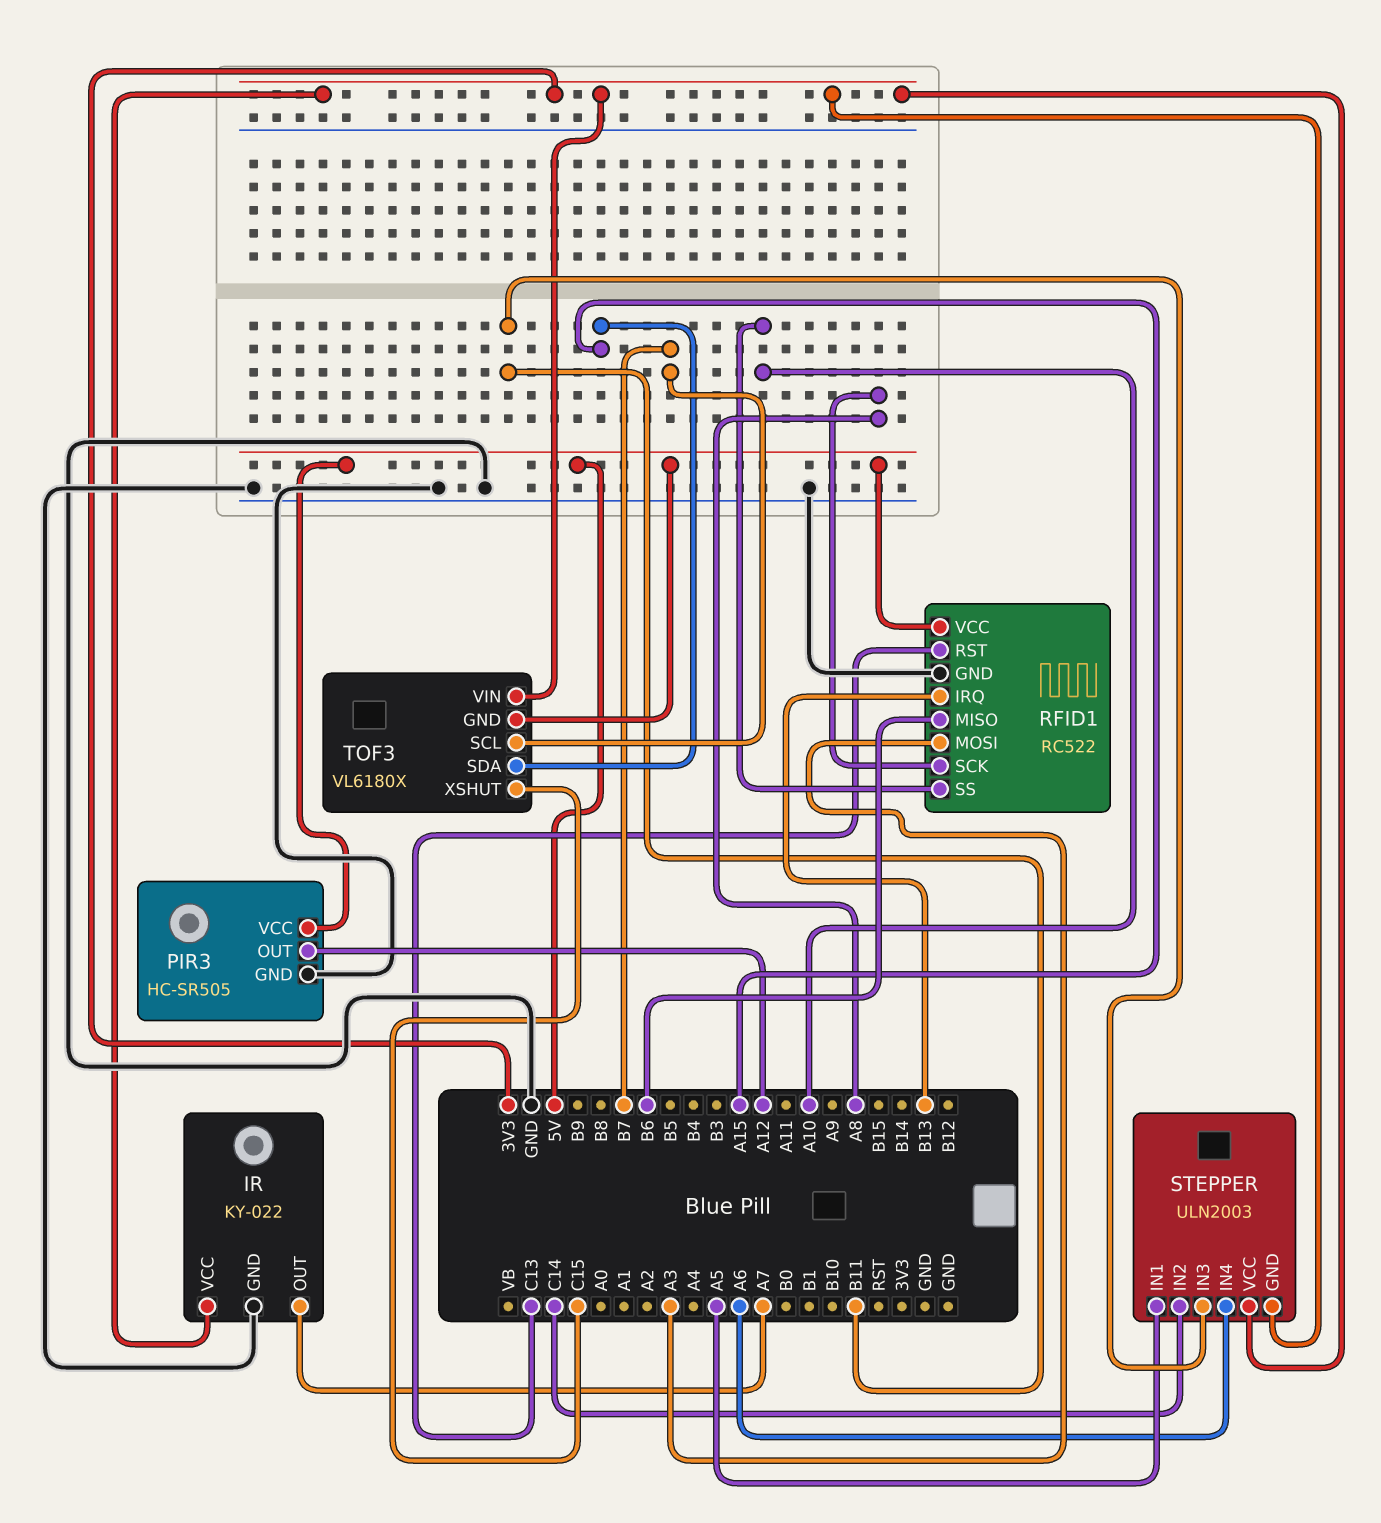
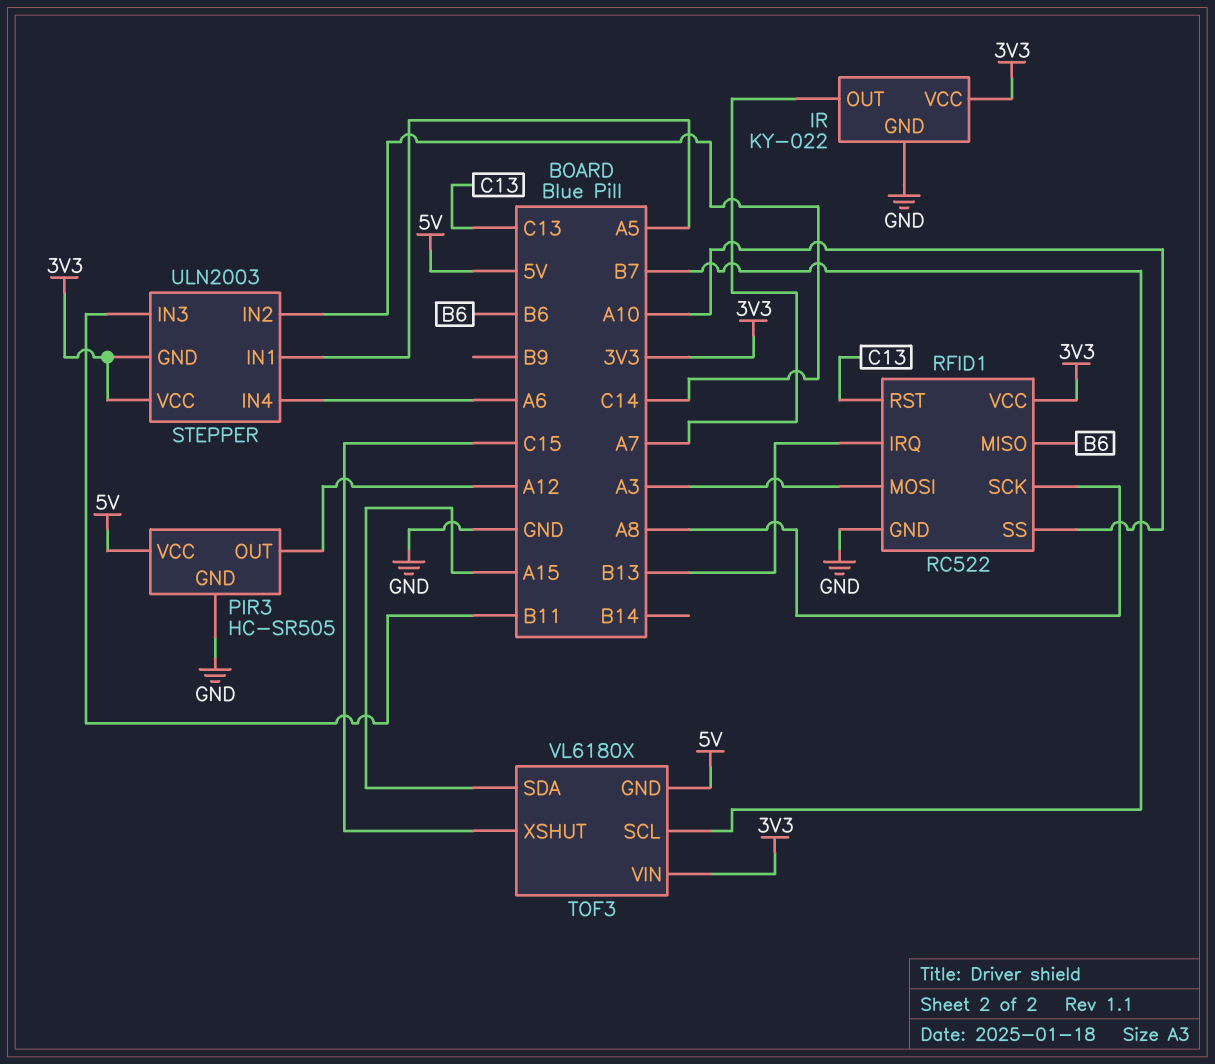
RFID1 pin VCC: 5V -> 3V3

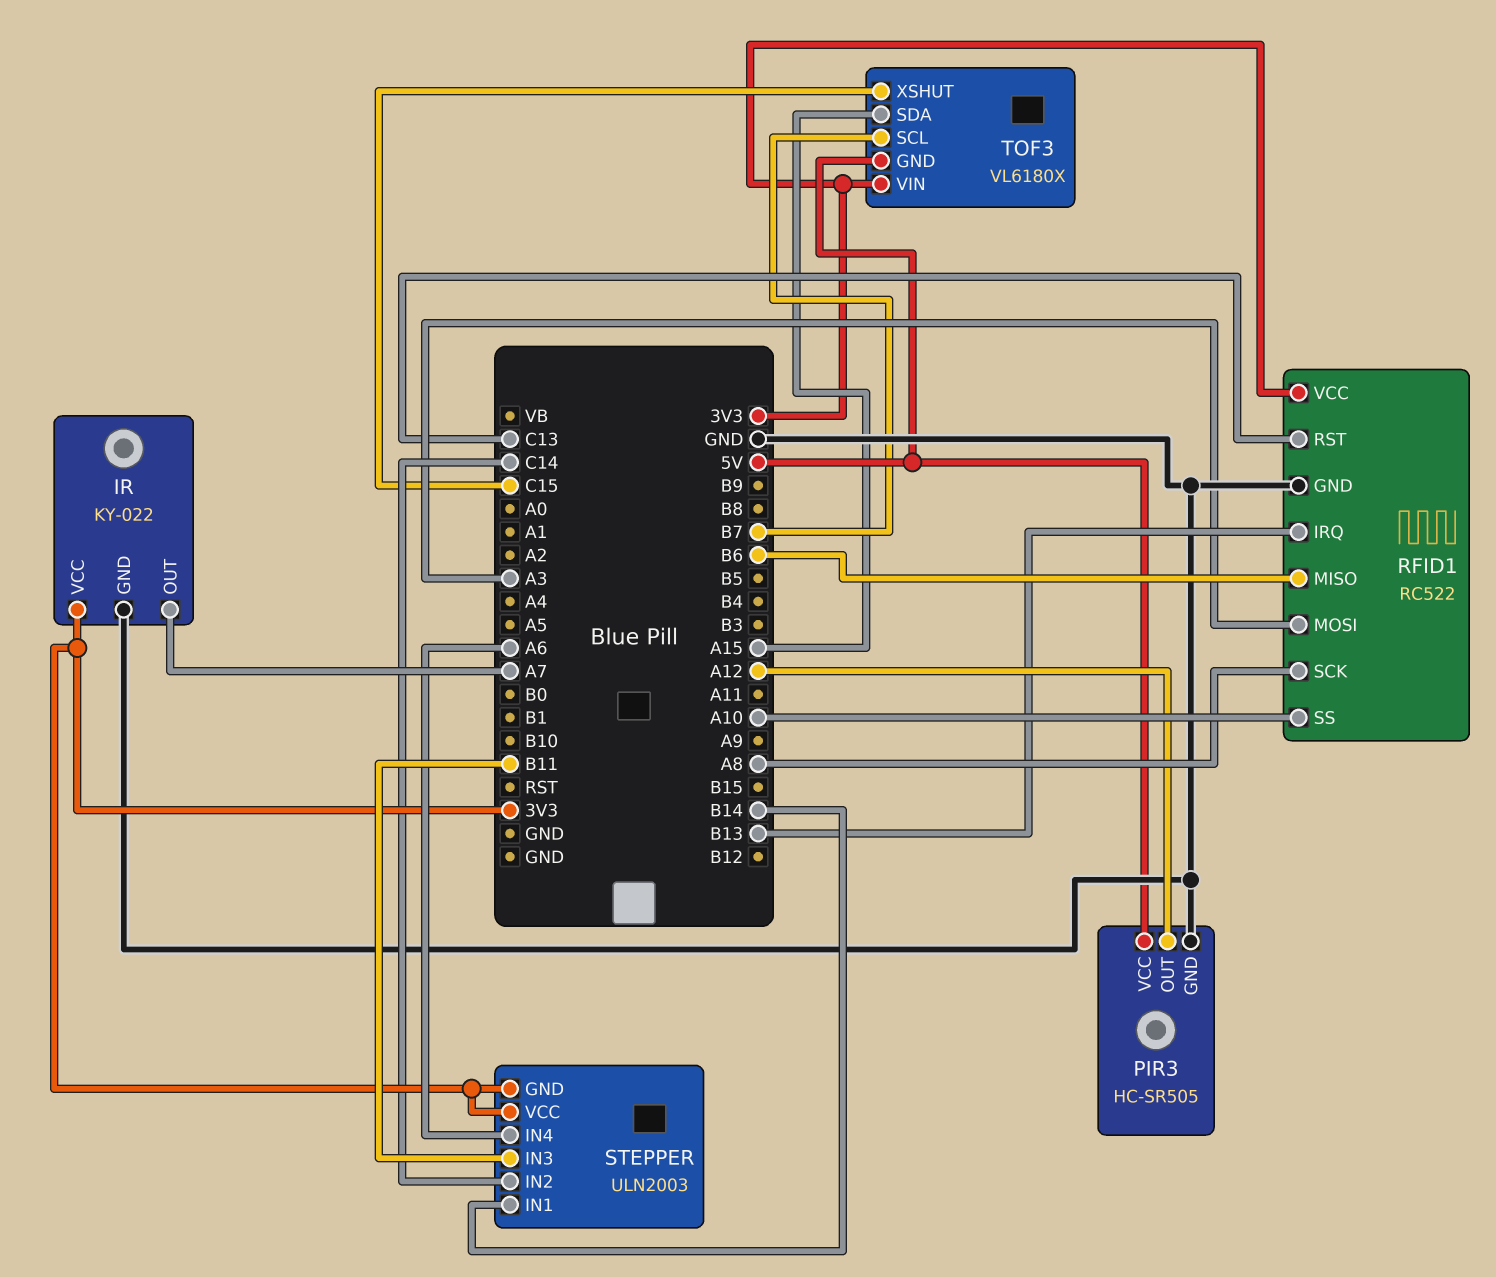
STEPPER pin IN1: A5 -> B14

